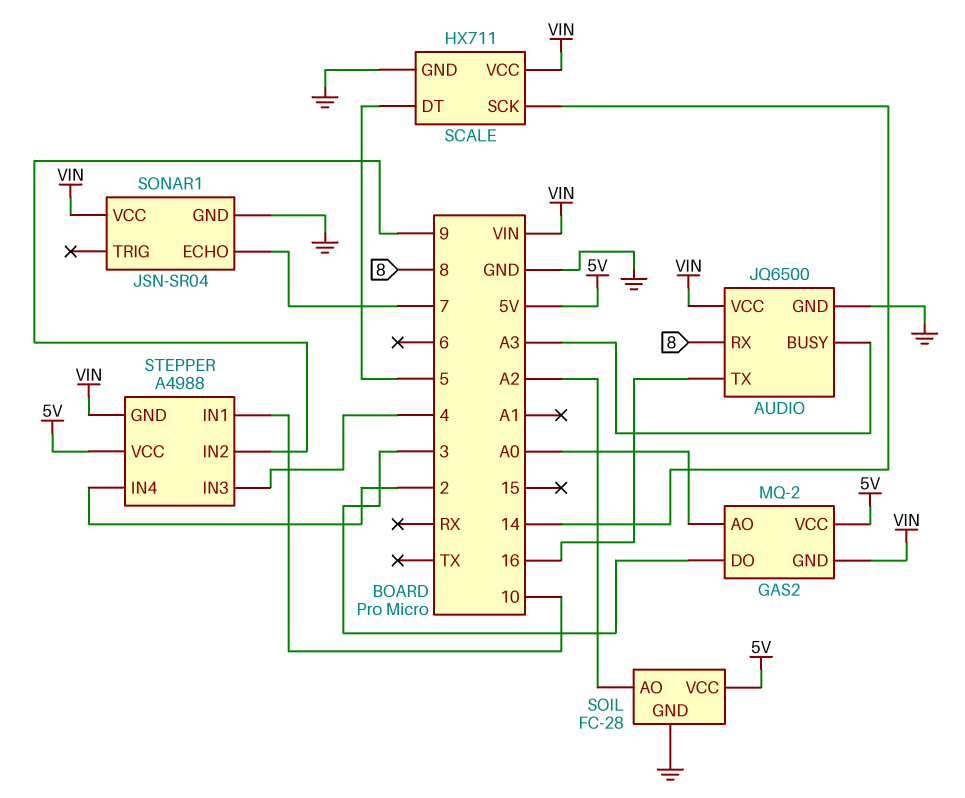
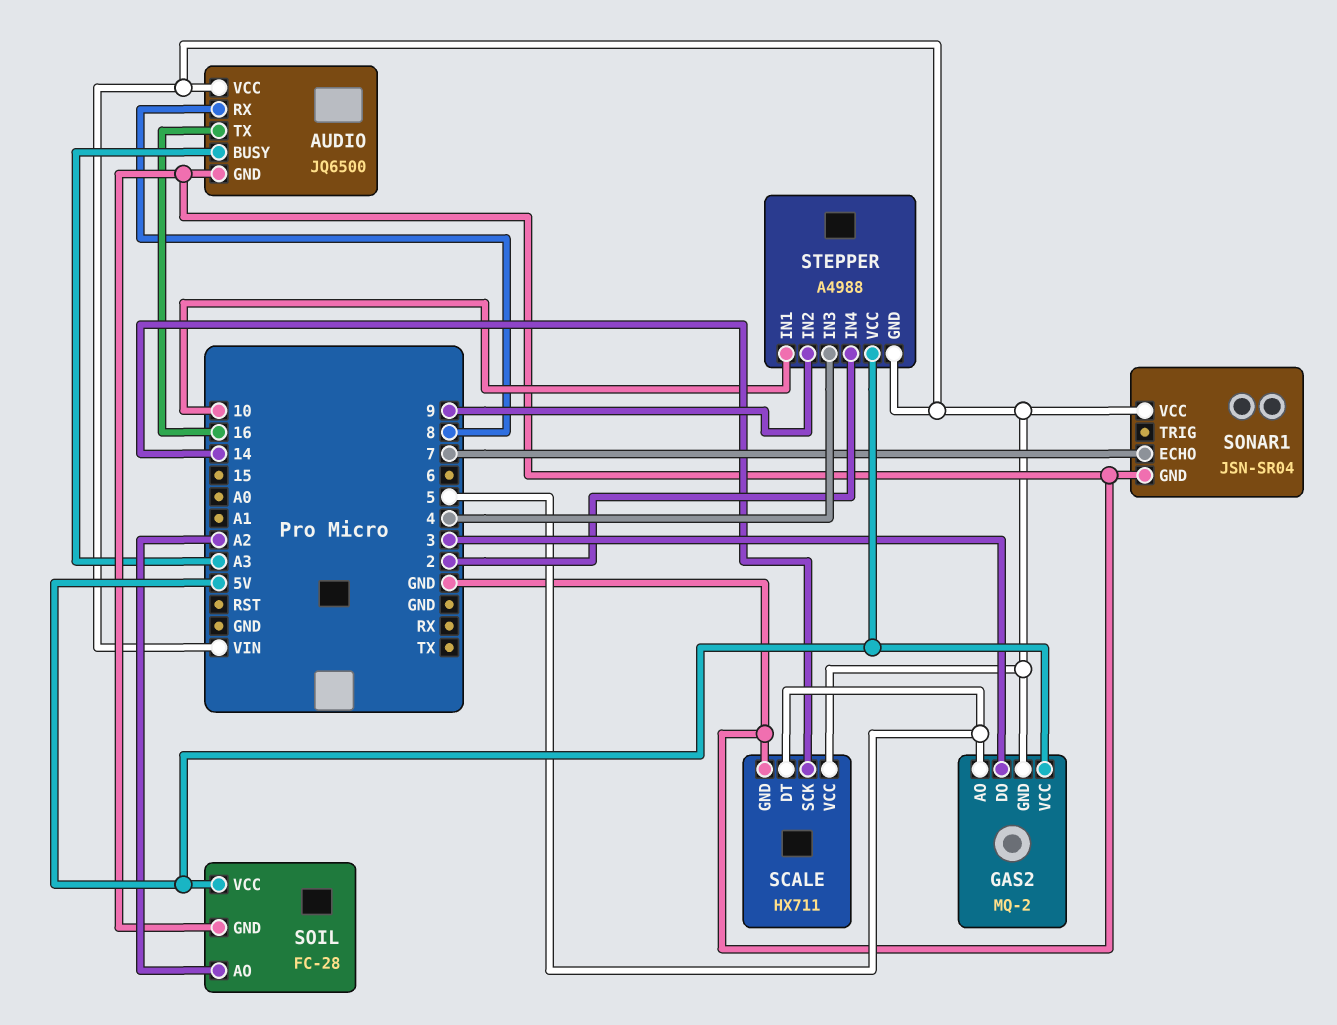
GAS2 pin AO: A0 -> 5

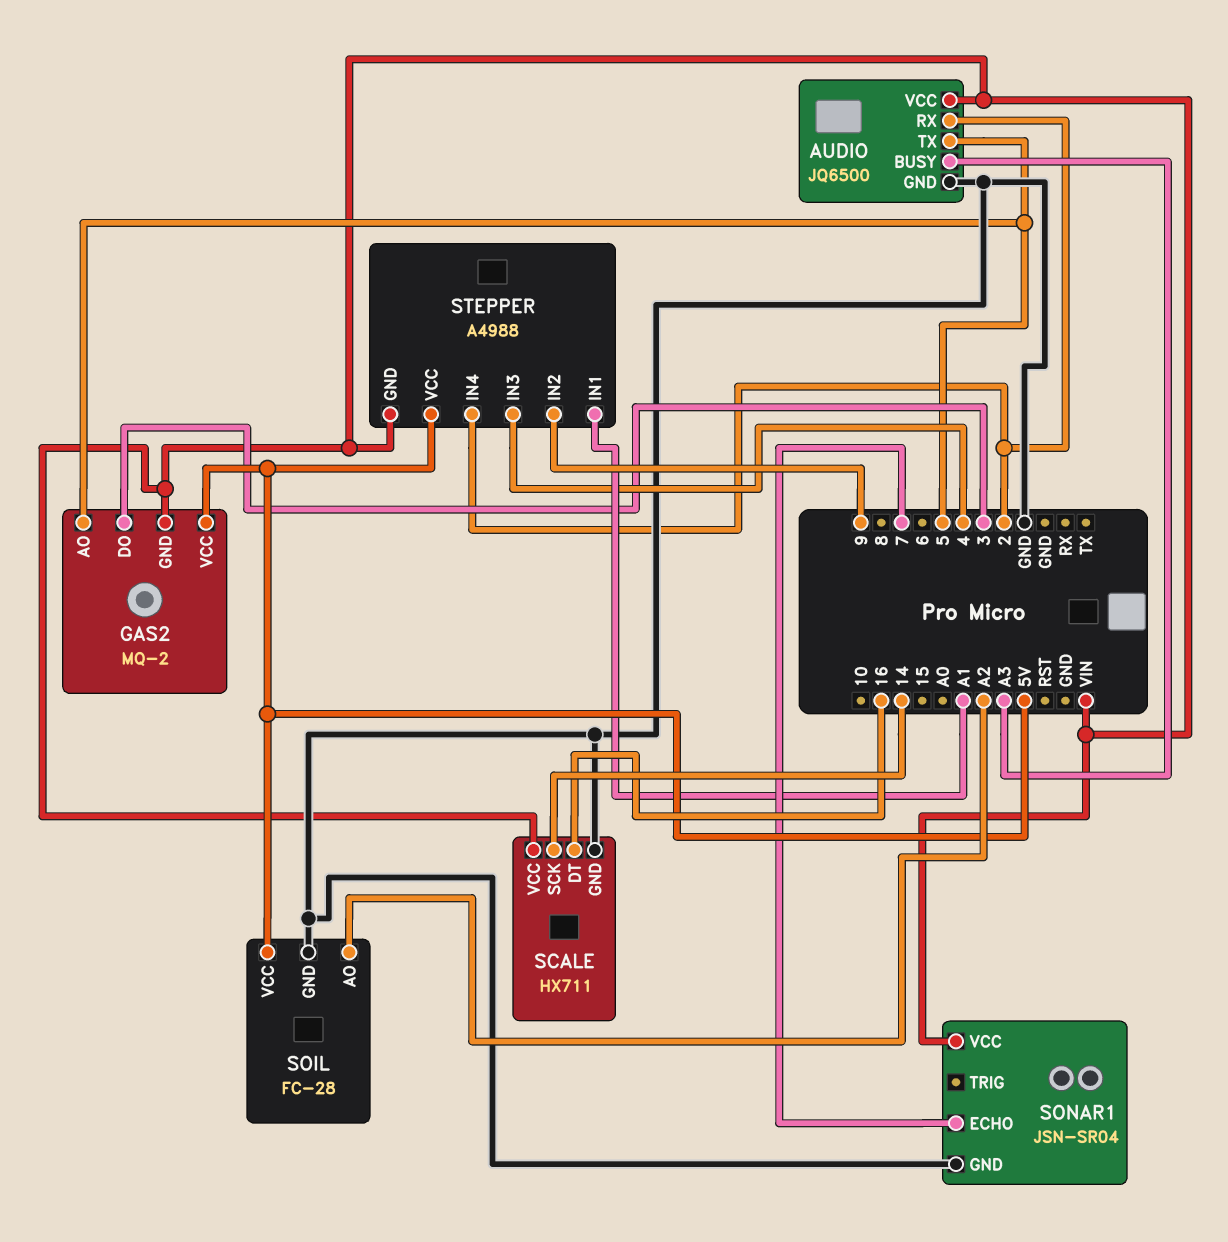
AUDIO pin RX: 8 -> 2
AUDIO pin TX: 16 -> 5
SCALE pin DT: 5 -> 16
STEPPER pin IN1: 10 -> A1

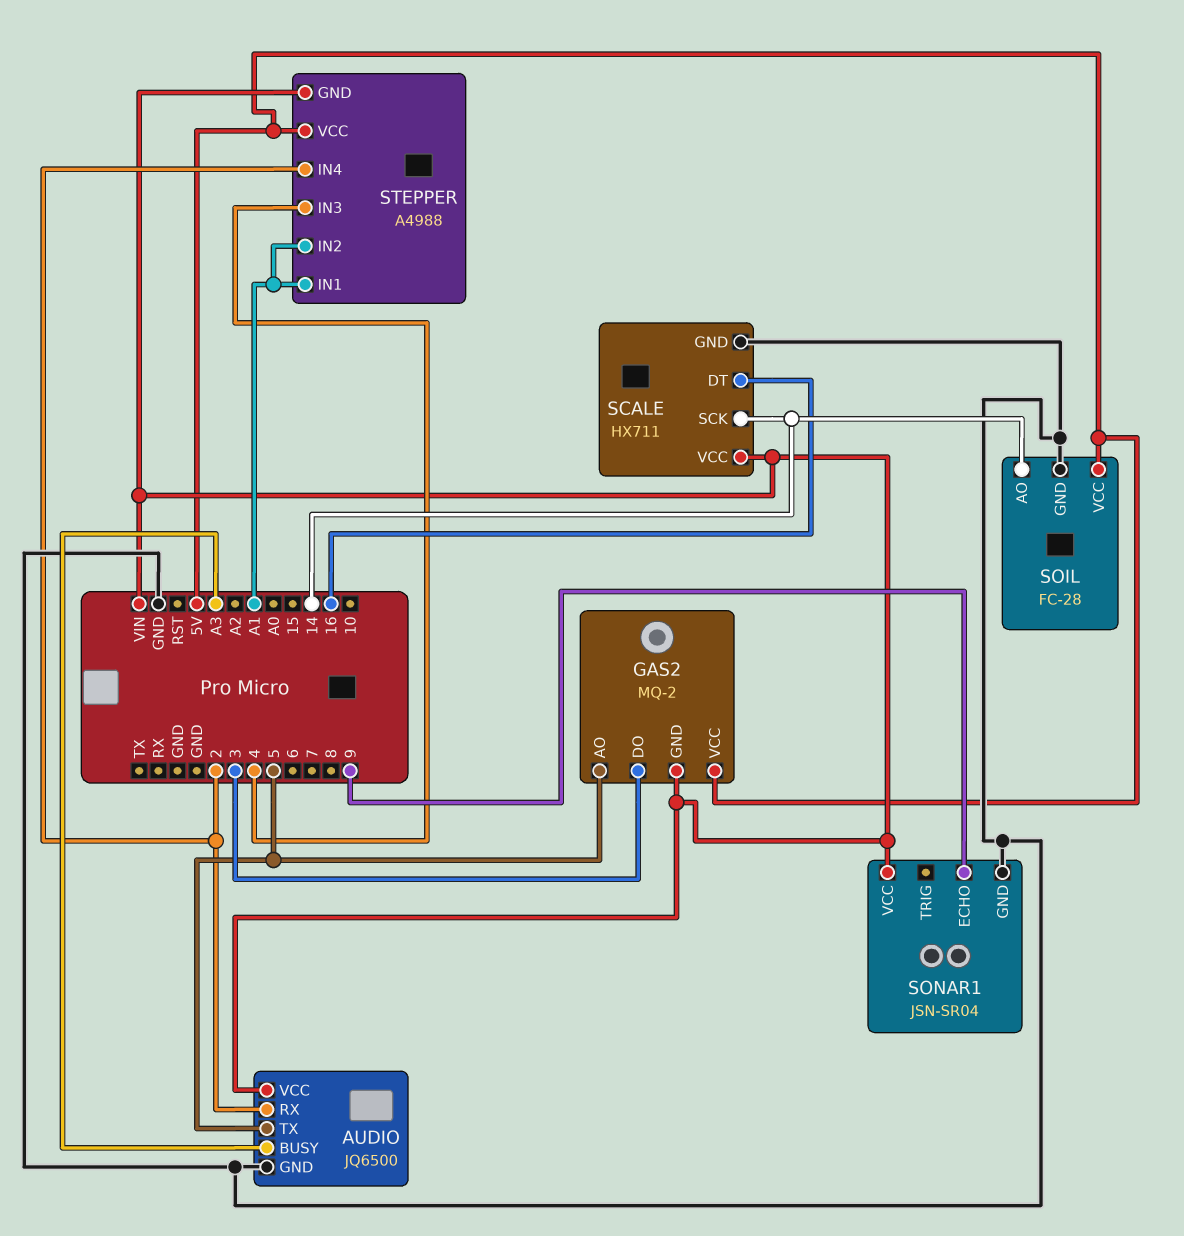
SOIL pin AO: A2 -> 14
SONAR1 pin ECHO: 7 -> 9
STEPPER pin IN2: 9 -> A1

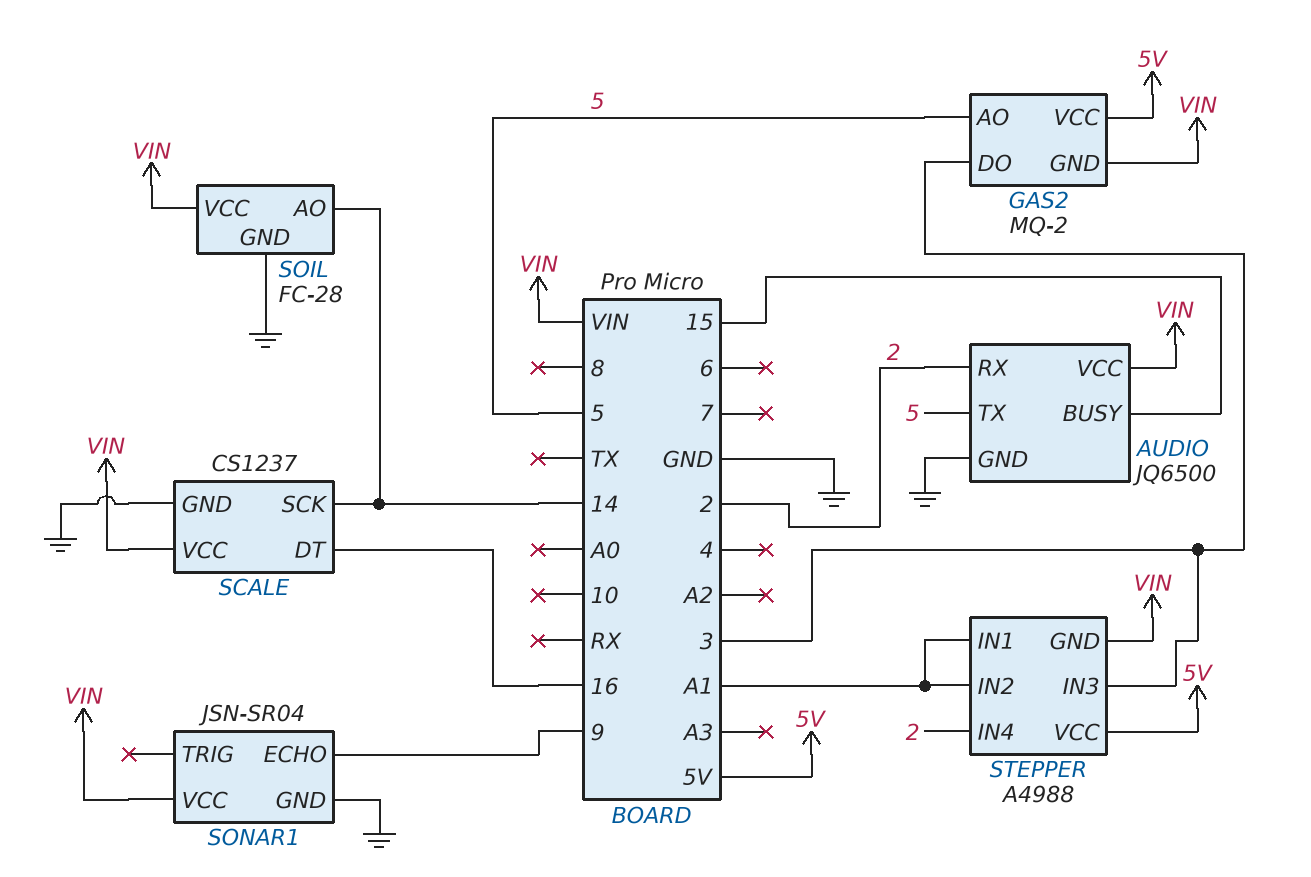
AUDIO pin BUSY: A3 -> 15
SCALE: HX711 -> CS1237
SOIL pin VCC: 5V -> VIN
STEPPER pin IN3: 4 -> 3

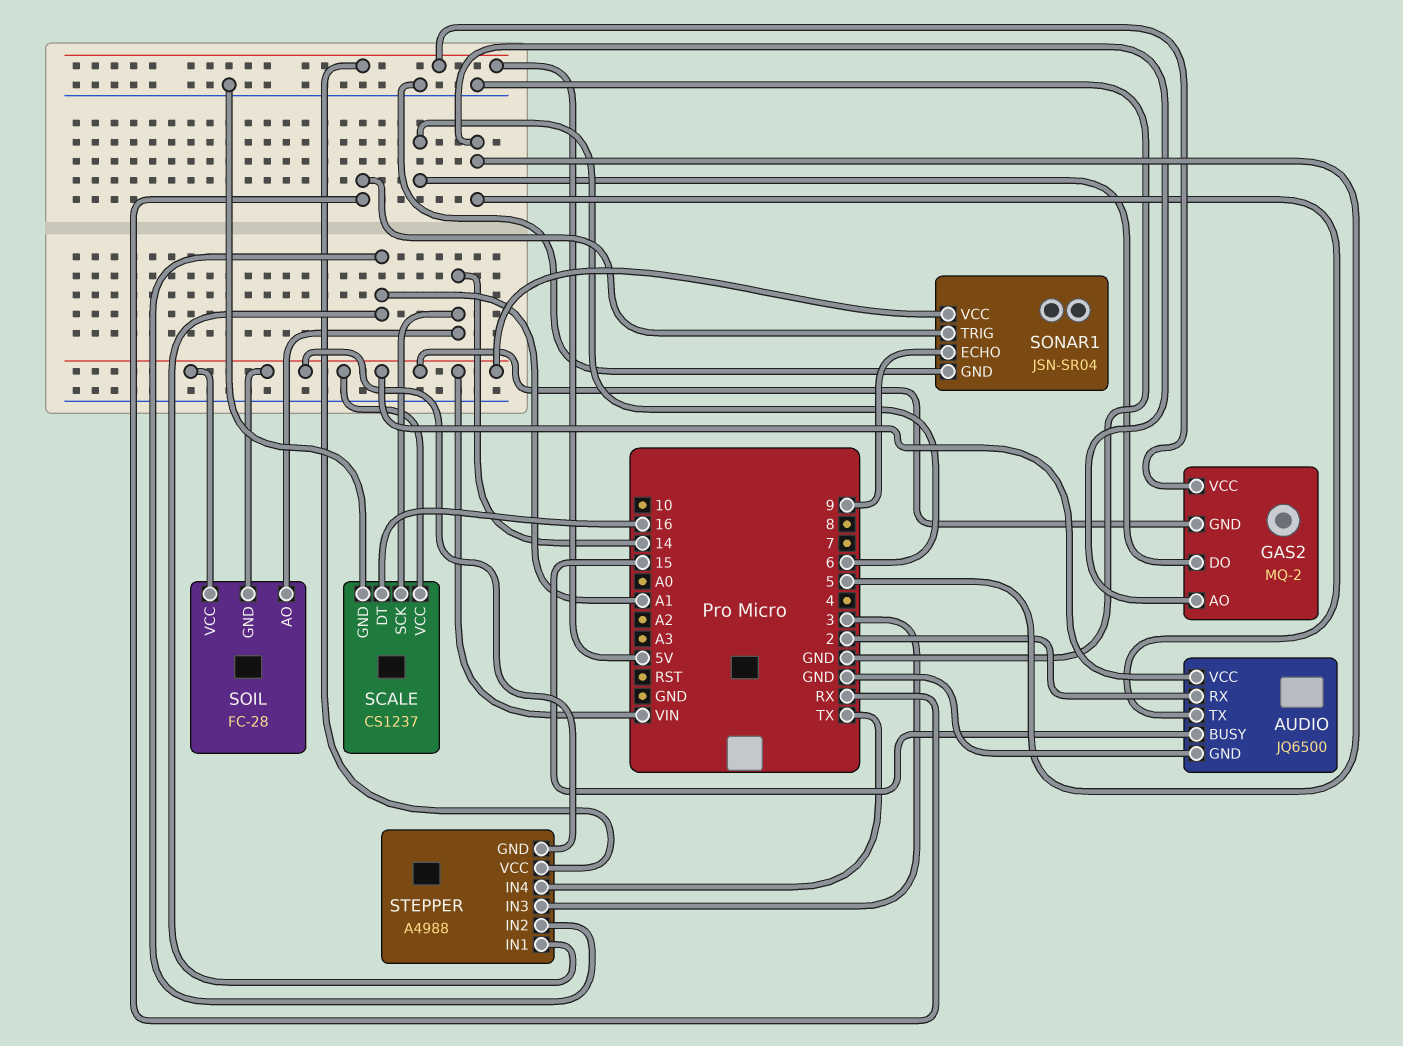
GAS2 pin DO: 3 -> 6
SOIL pin GND: GND -> VIN
SONAR1 pin TRIG: none -> RX
STEPPER pin IN4: 2 -> TX

